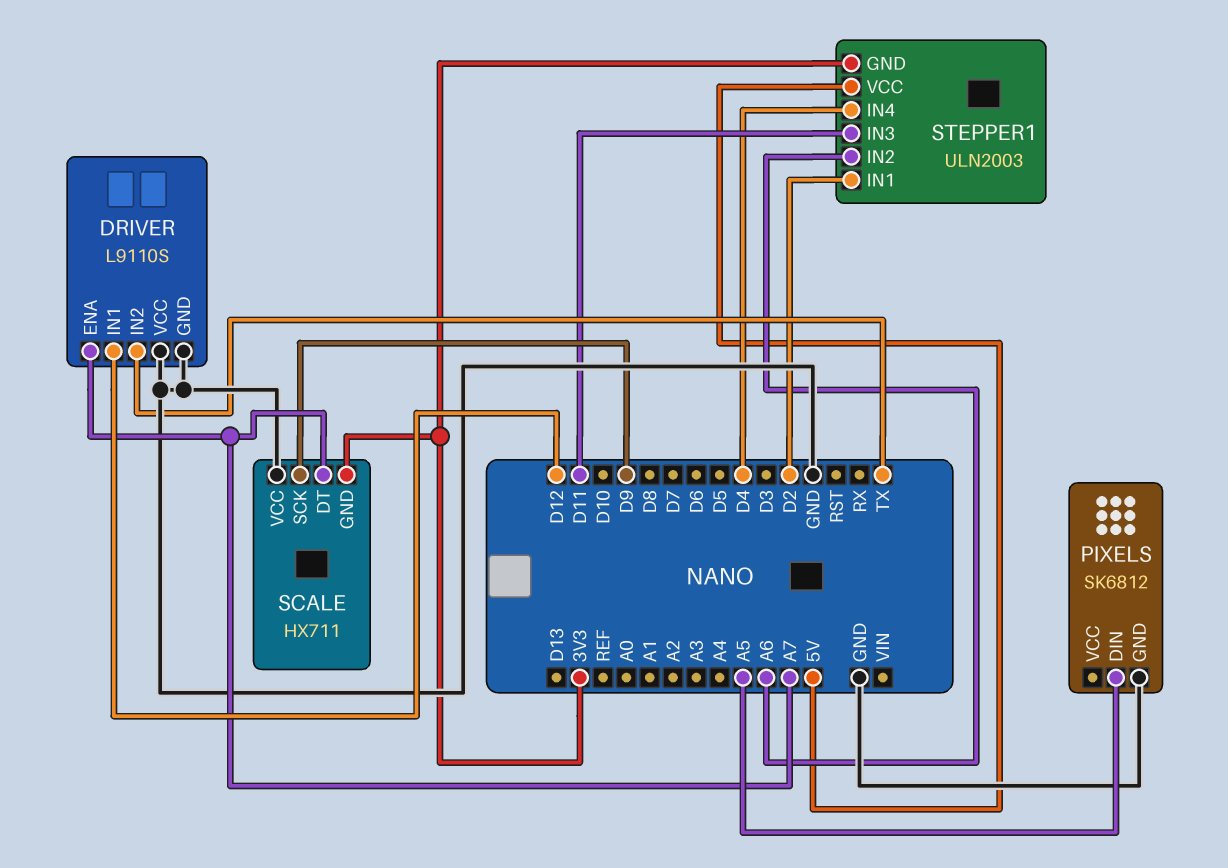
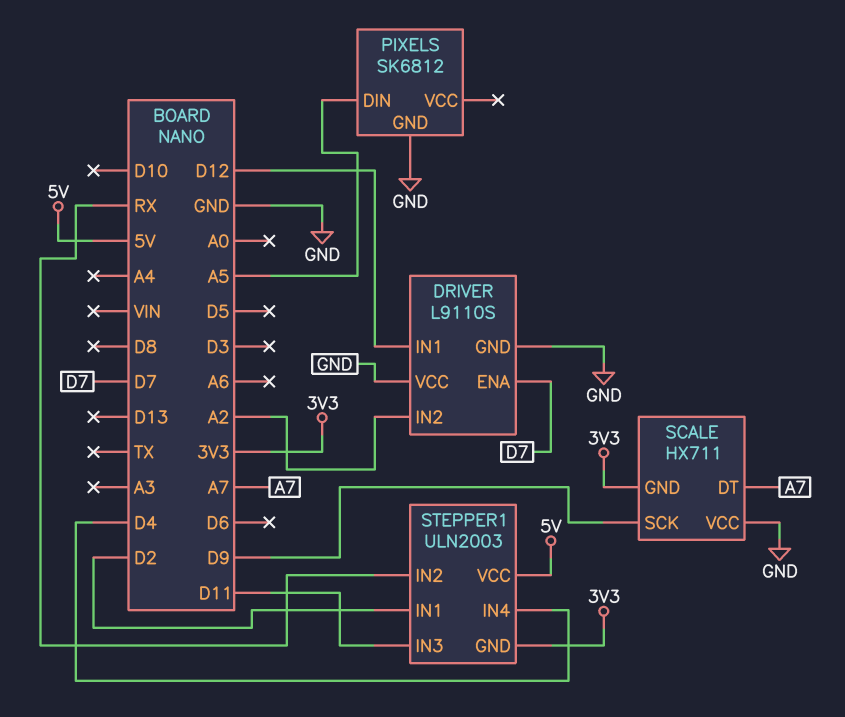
DRIVER pin ENA: A7 -> D7
DRIVER pin IN2: TX -> A2
STEPPER1 pin IN2: A6 -> RX

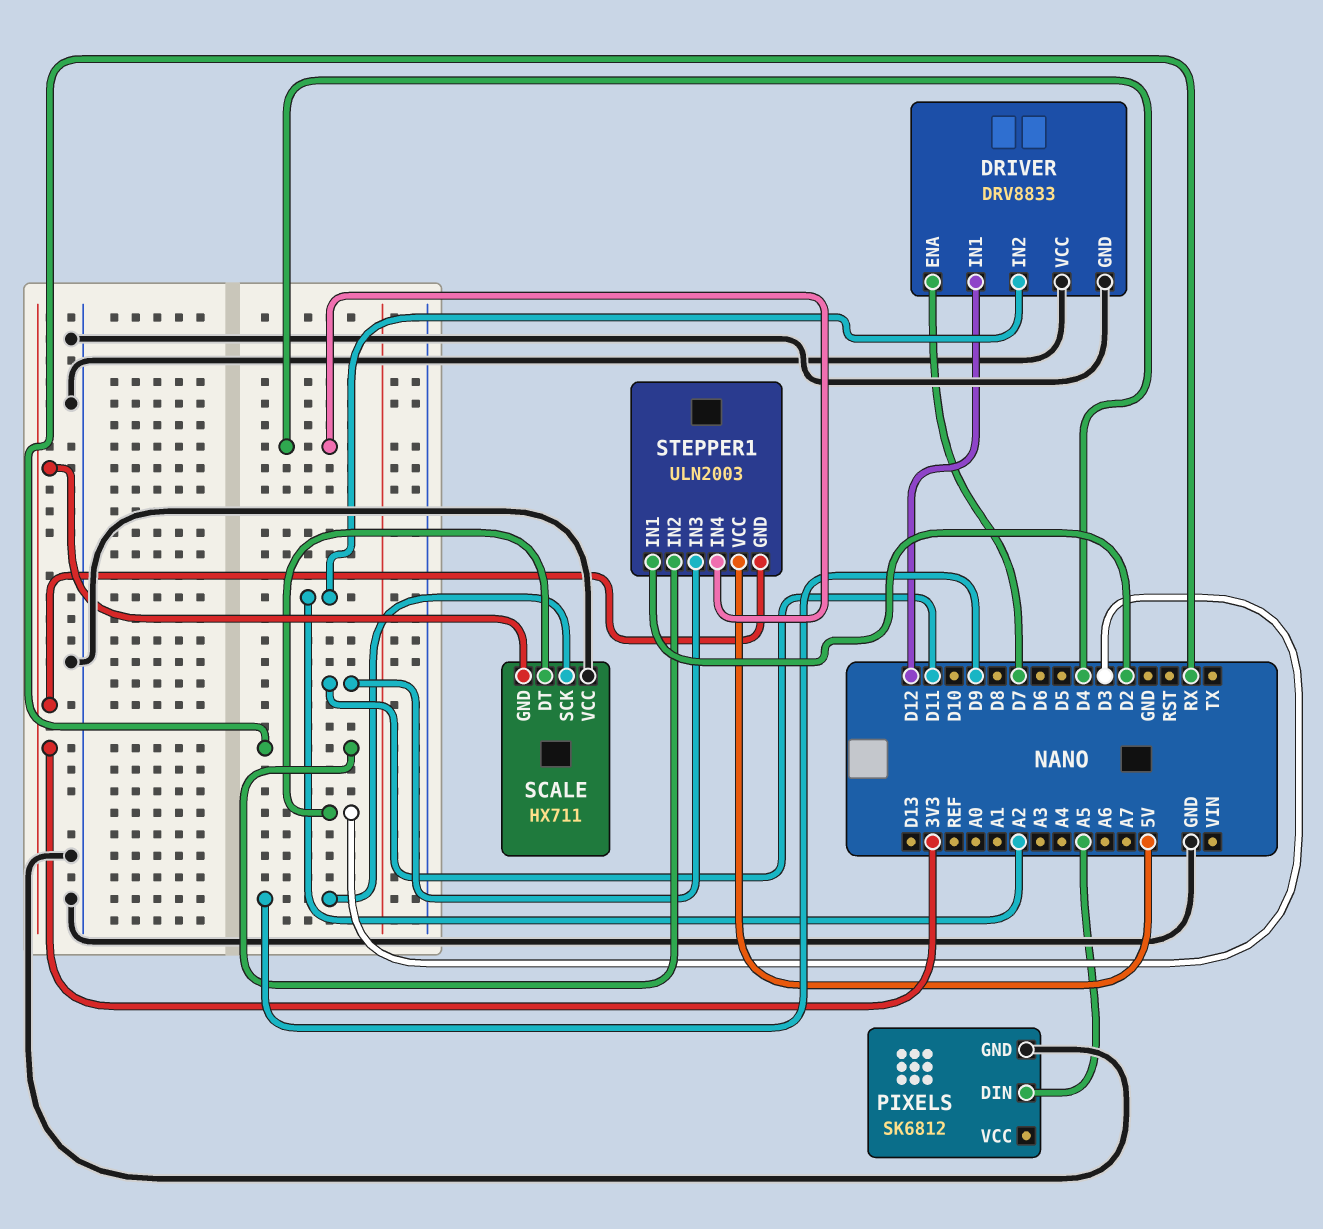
DRIVER: L9110S -> DRV8833
SCALE pin DT: A7 -> D3

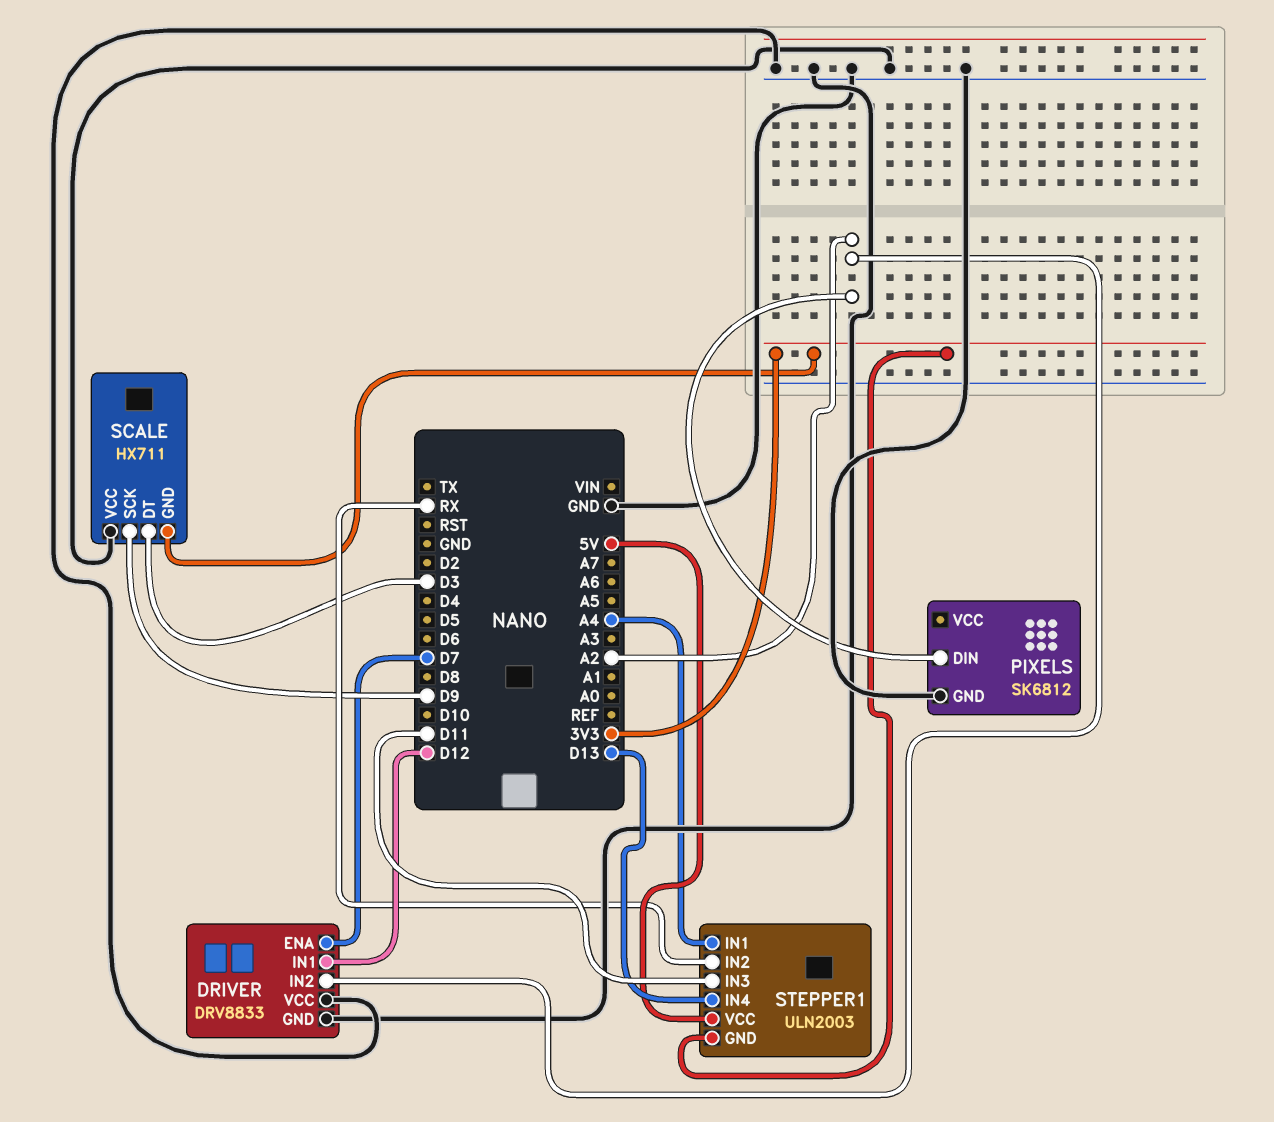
PIXELS pin DIN: A5 -> A2
STEPPER1 pin IN1: D2 -> A4
STEPPER1 pin IN4: D4 -> D13

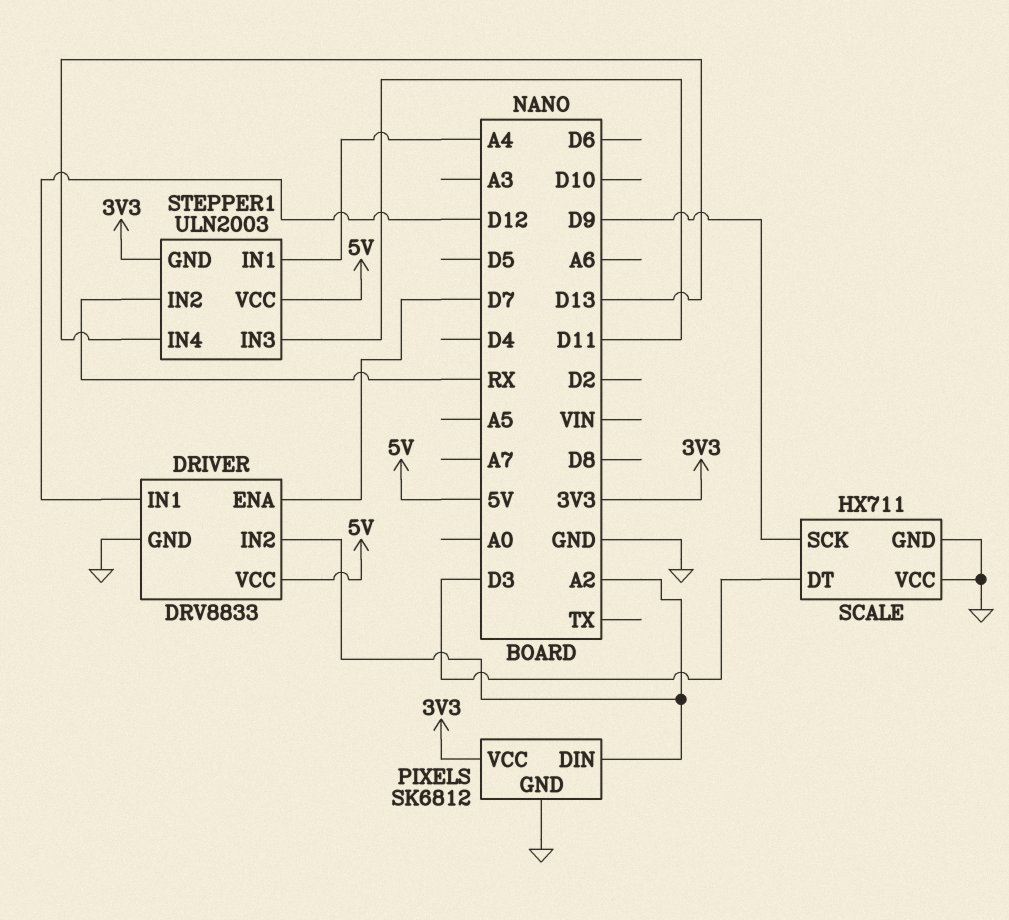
DRIVER pin VCC: GND -> 5V
PIXELS pin VCC: none -> 3V3
SCALE pin GND: 3V3 -> GND

